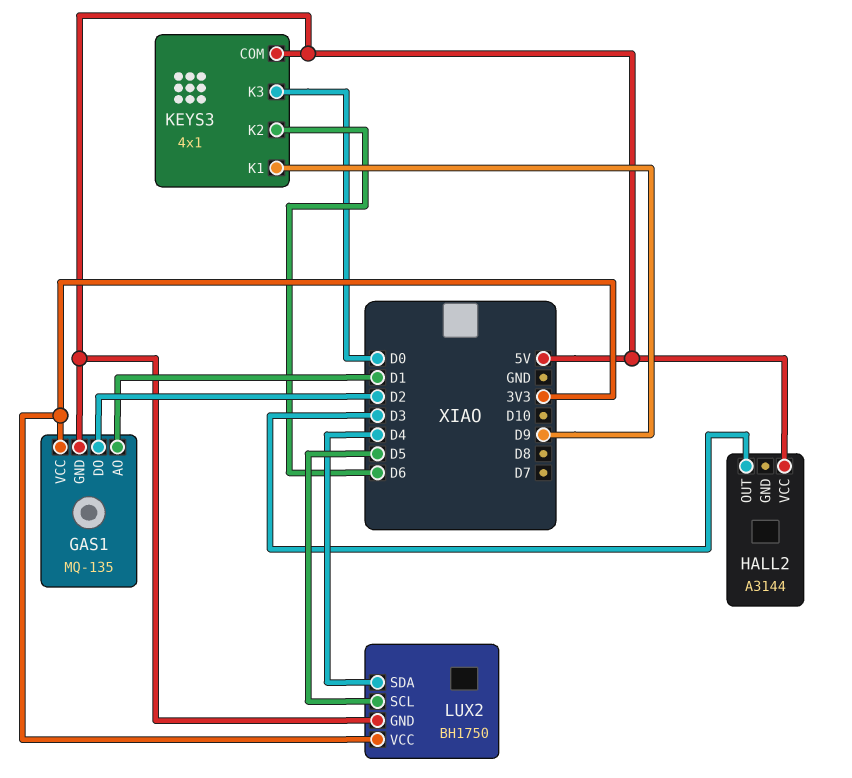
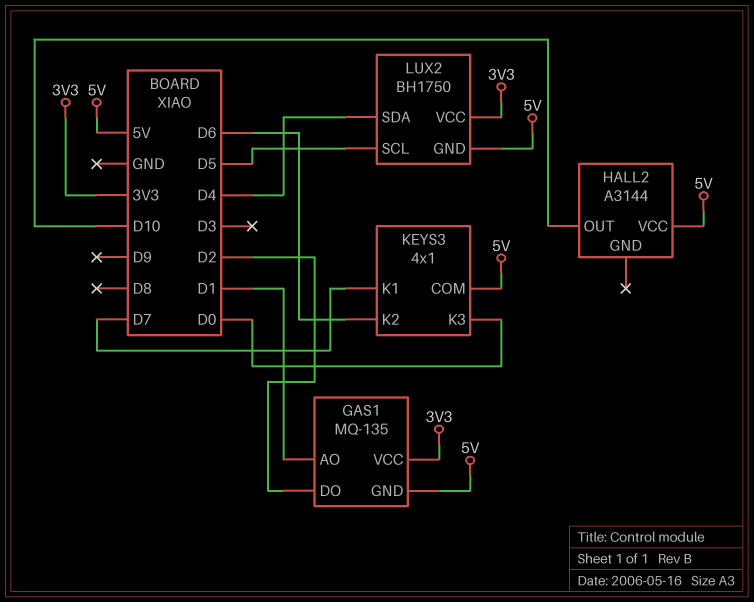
HALL2 pin OUT: D3 -> D10
KEYS3 pin K1: D9 -> D7

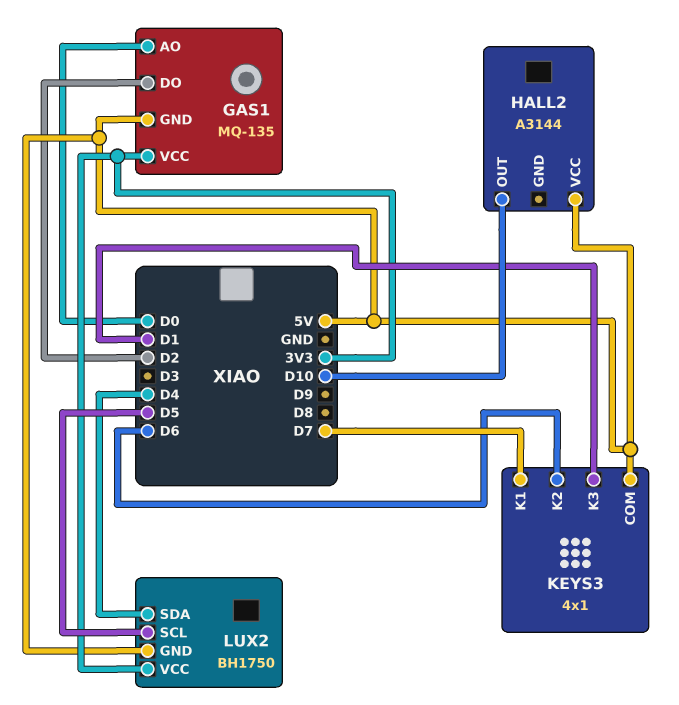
GAS1 pin AO: D1 -> D0
KEYS3 pin K3: D0 -> D1

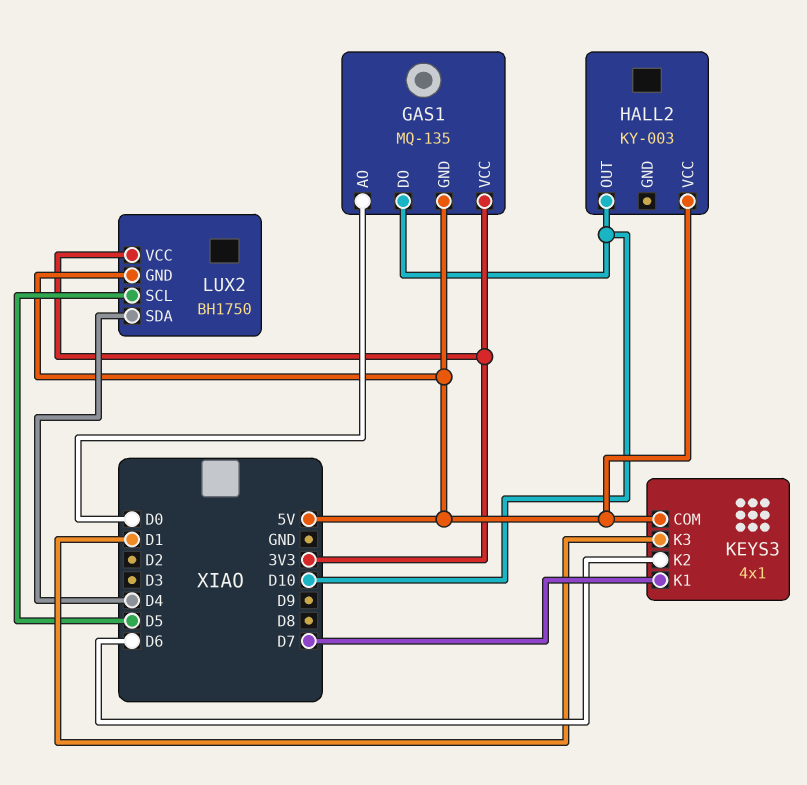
GAS1 pin DO: D2 -> D10
HALL2: A3144 -> KY-003

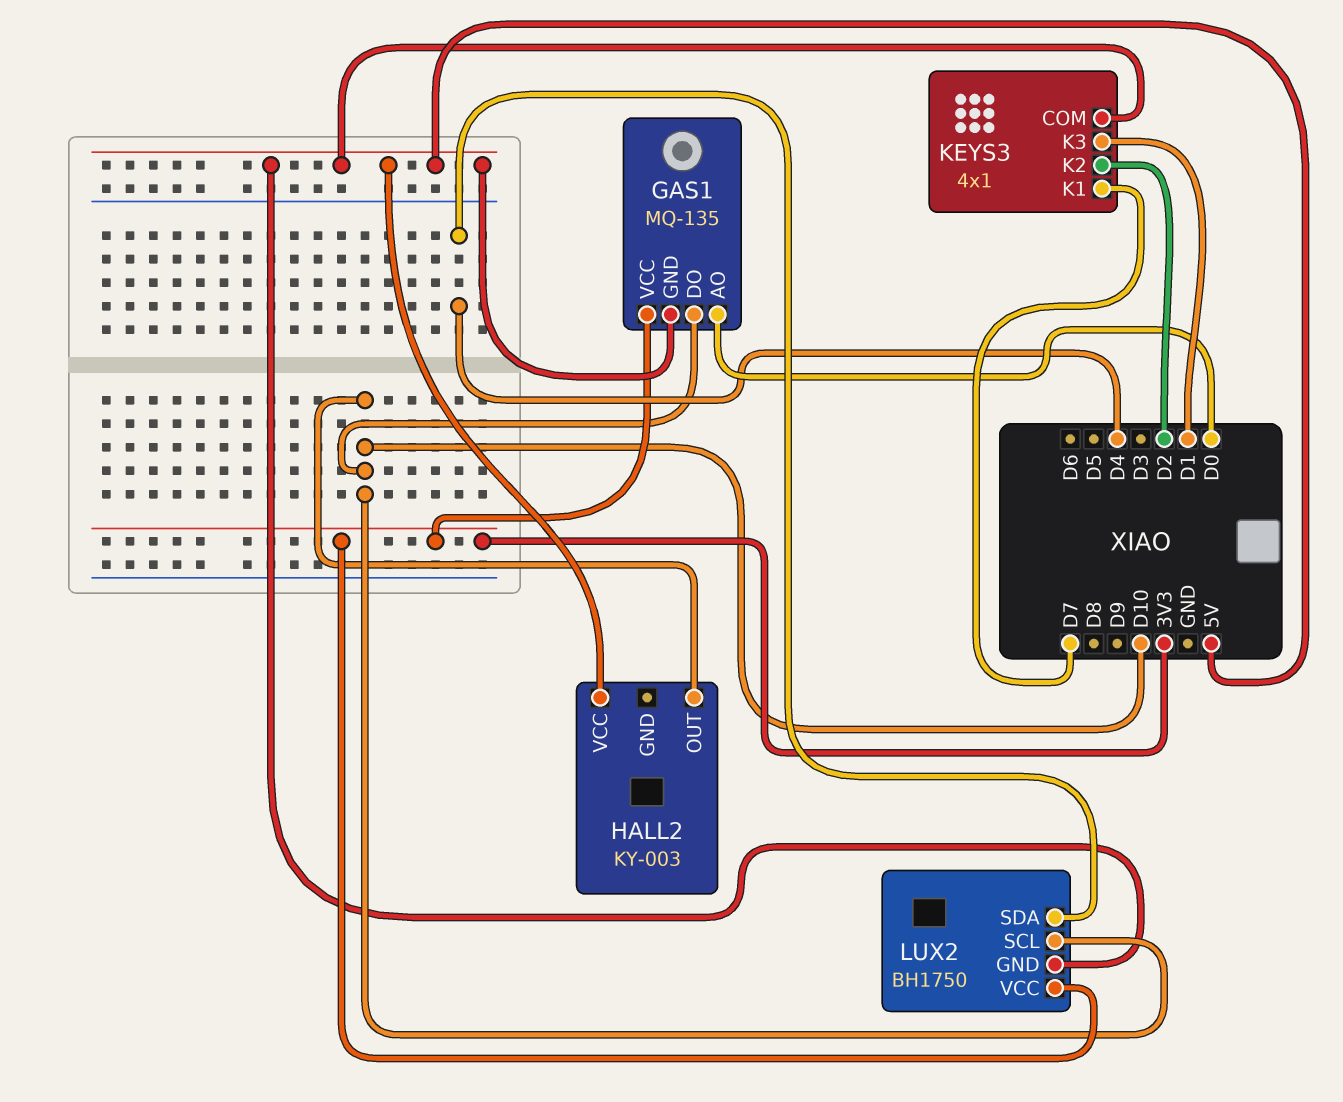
KEYS3 pin K2: D6 -> D2
LUX2 pin SCL: D5 -> D10

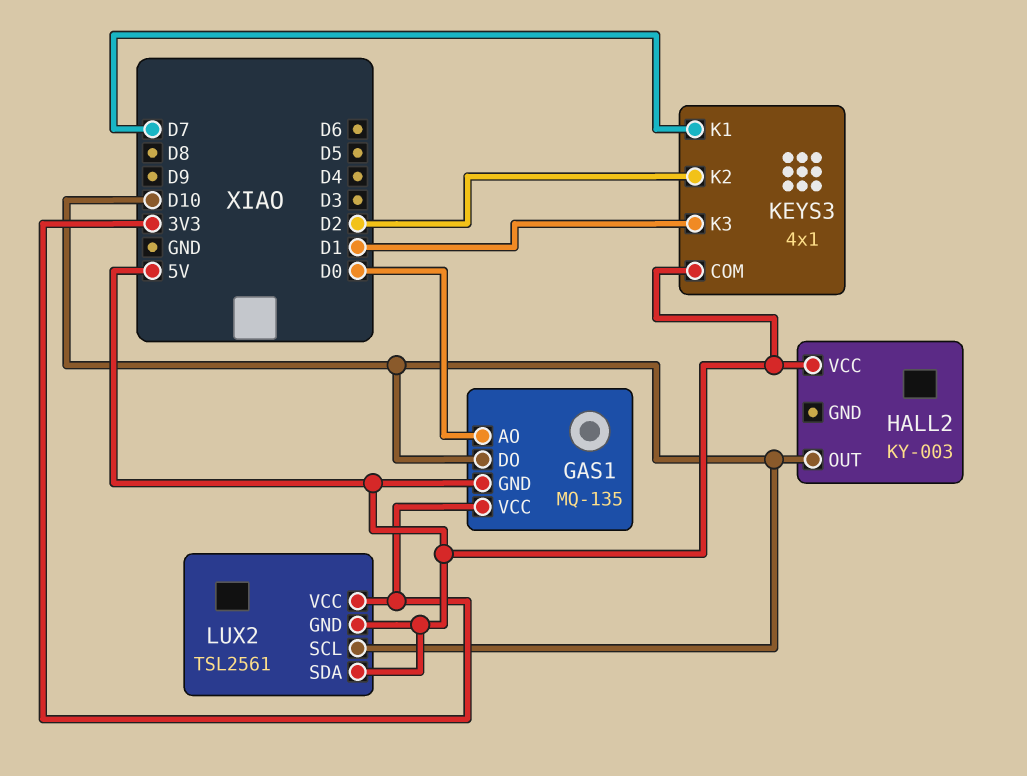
LUX2: BH1750 -> TSL2561
LUX2 pin SDA: D4 -> 5V

